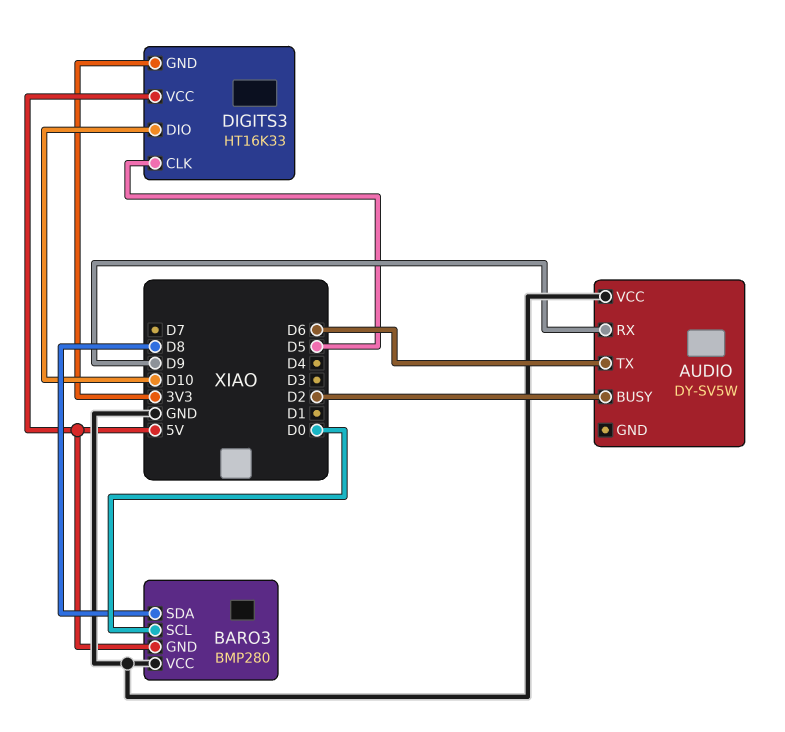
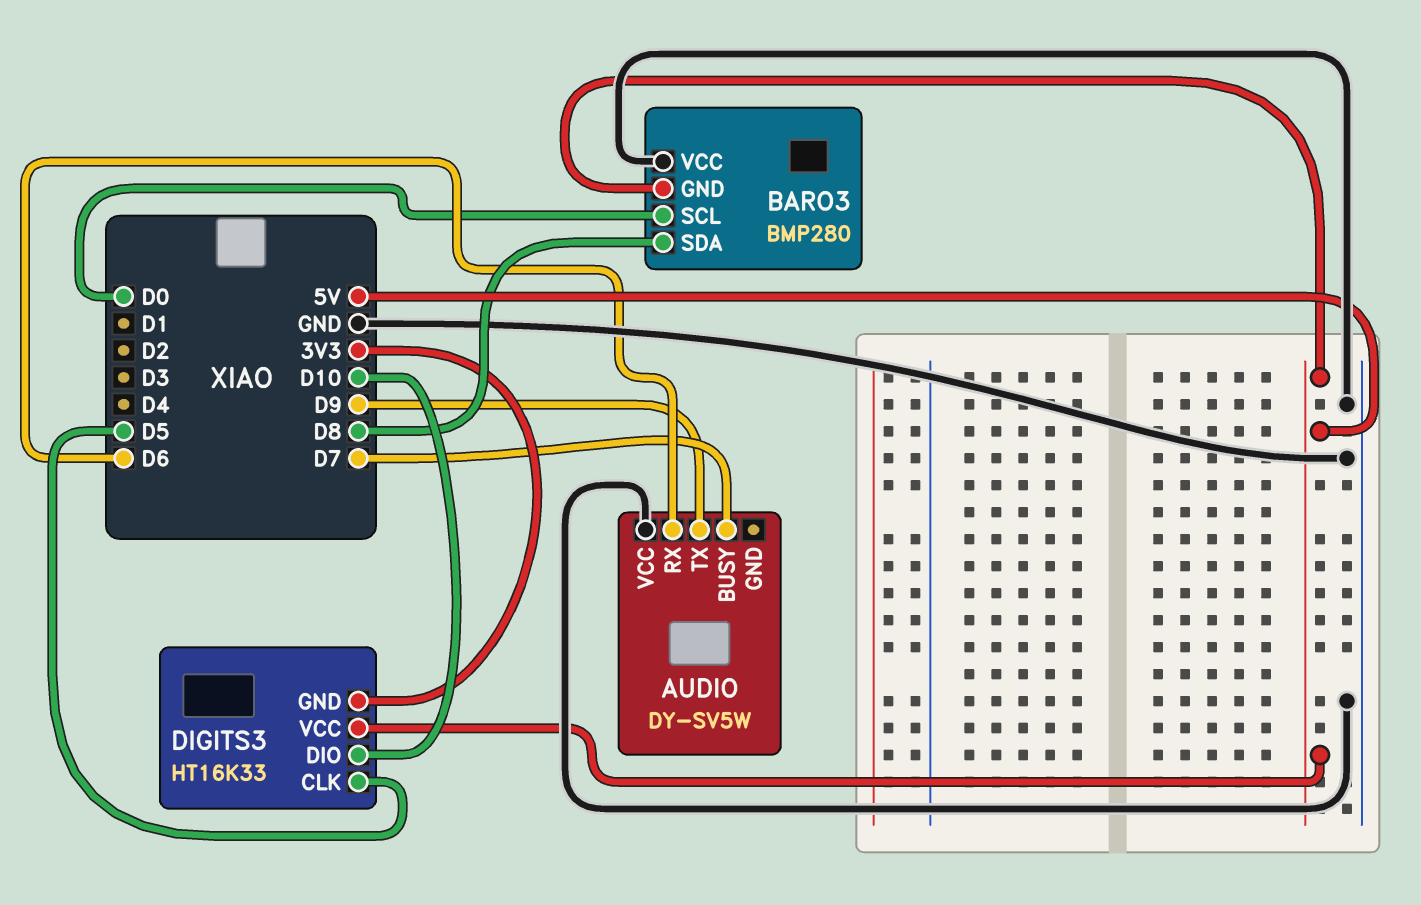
AUDIO pin BUSY: D2 -> D7
AUDIO pin RX: D9 -> D6
AUDIO pin TX: D6 -> D9

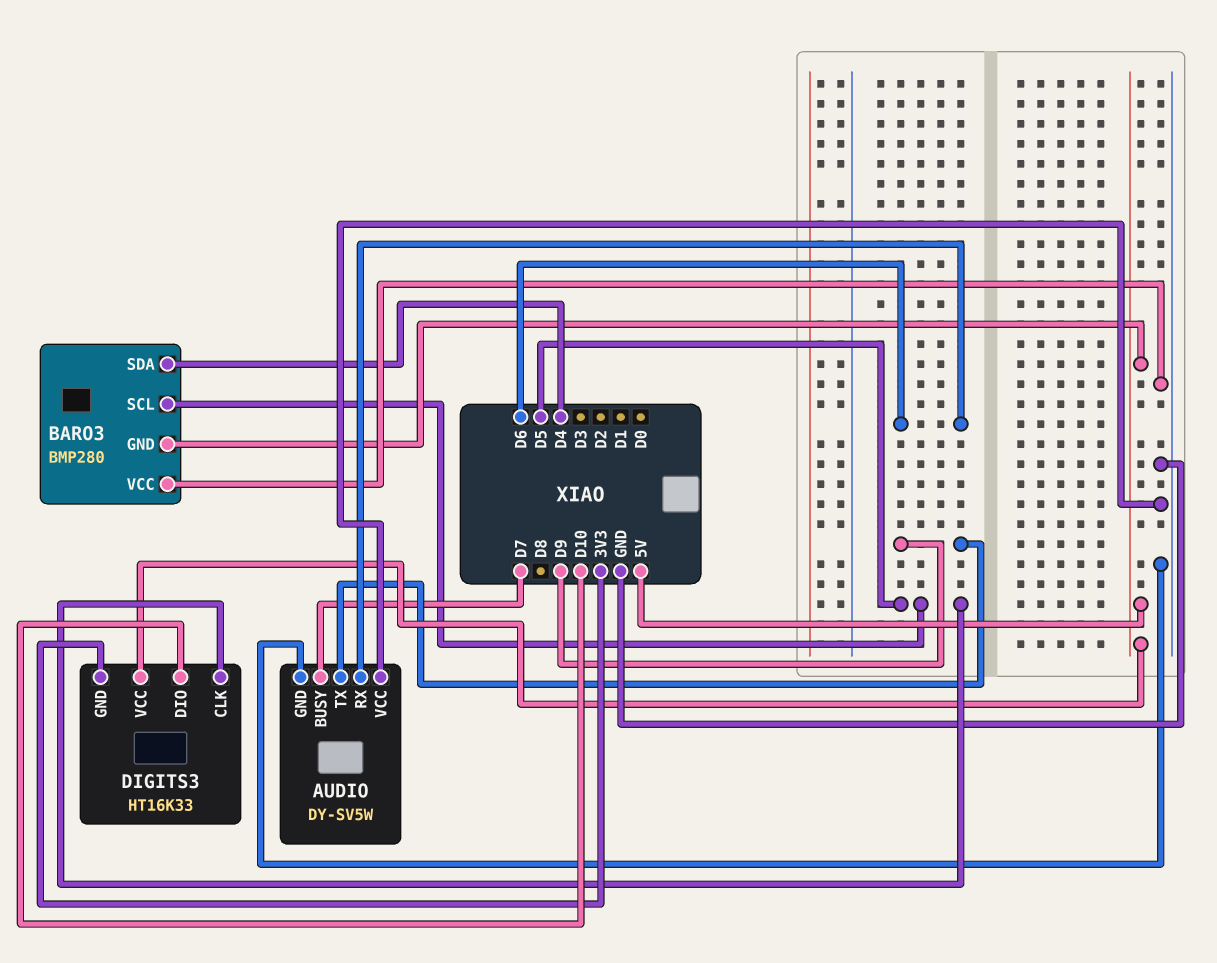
AUDIO pin GND: none -> GND
BARO3 pin SCL: D0 -> D5
BARO3 pin SDA: D8 -> D4

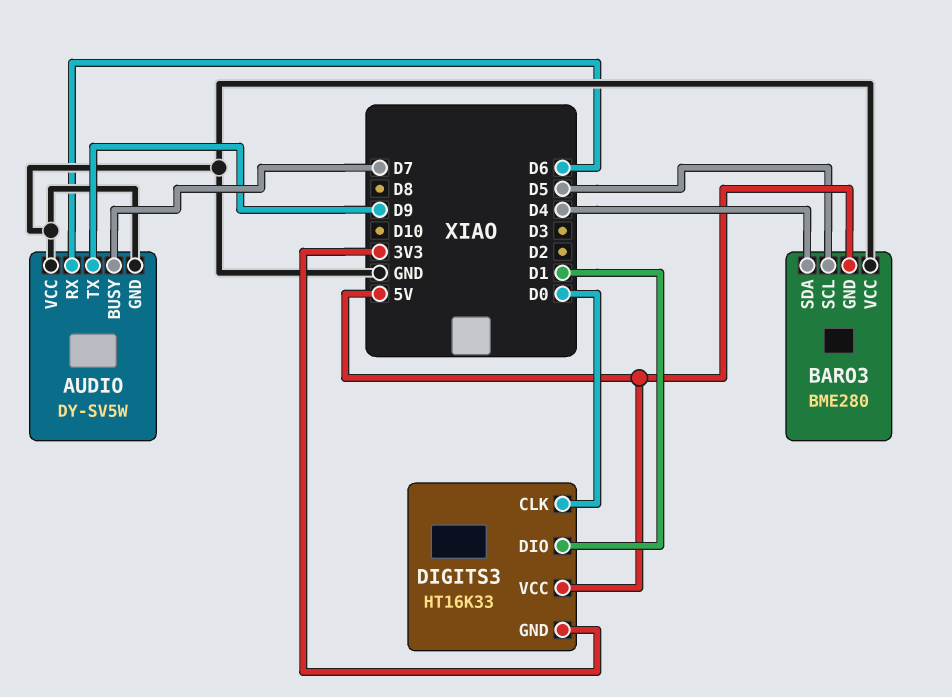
BARO3: BMP280 -> BME280
DIGITS3 pin CLK: D5 -> D0
DIGITS3 pin DIO: D10 -> D1

